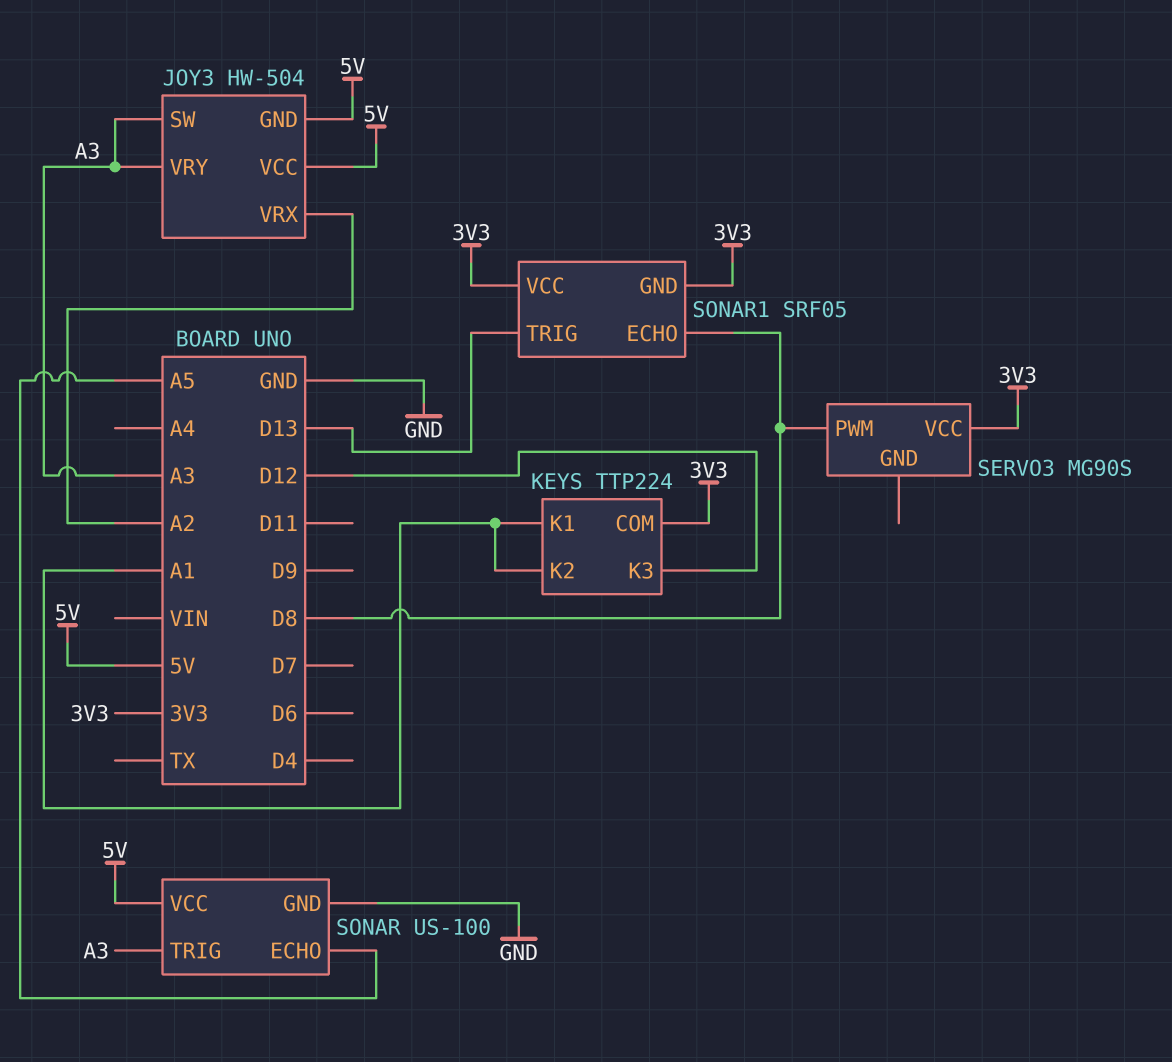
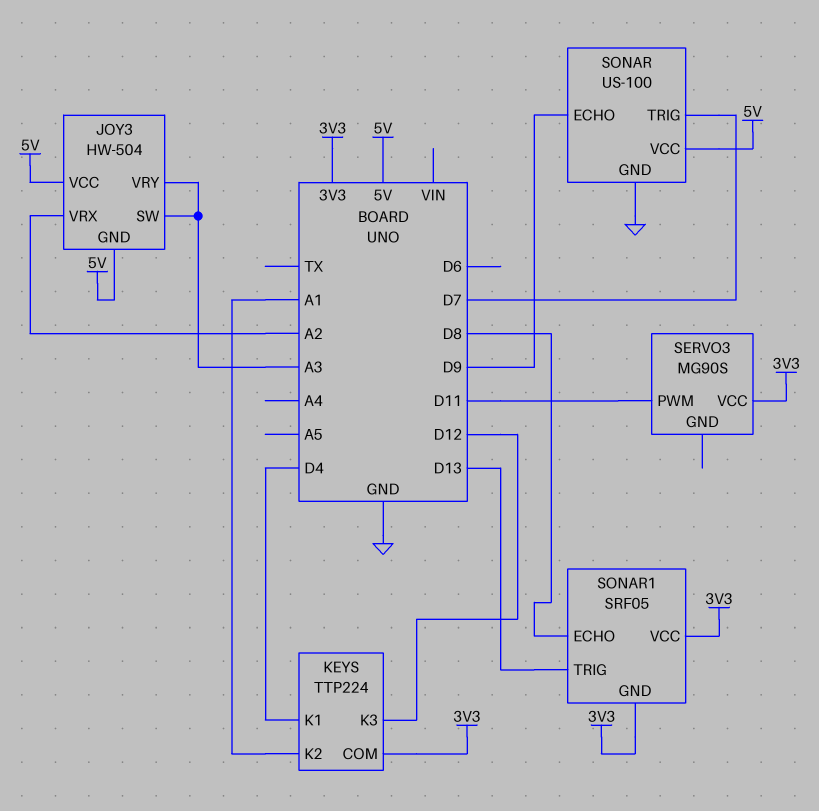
KEYS pin K1: A1 -> D4
SERVO3 pin PWM: D8 -> D11
SONAR pin ECHO: A5 -> D9
SONAR pin TRIG: A3 -> D7

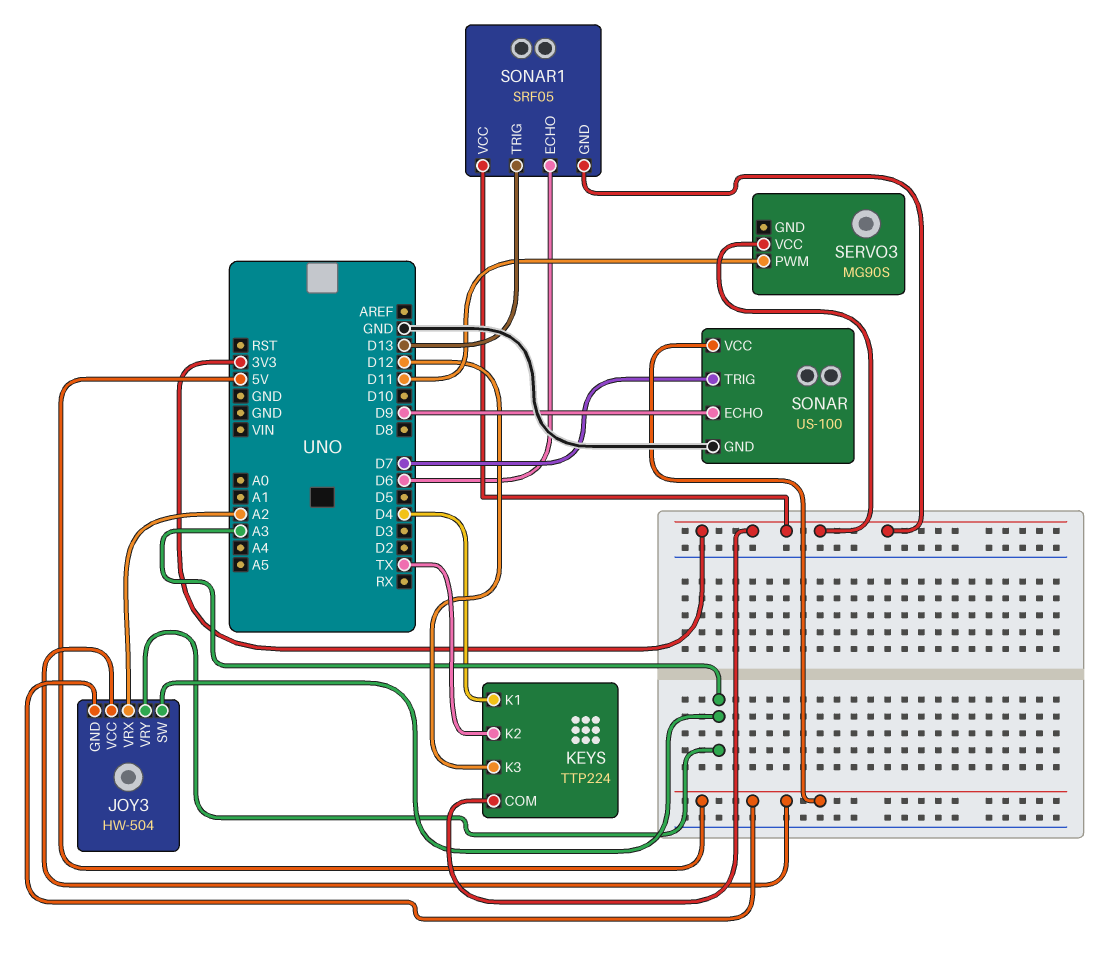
KEYS pin K2: A1 -> TX
SONAR1 pin ECHO: D8 -> D6

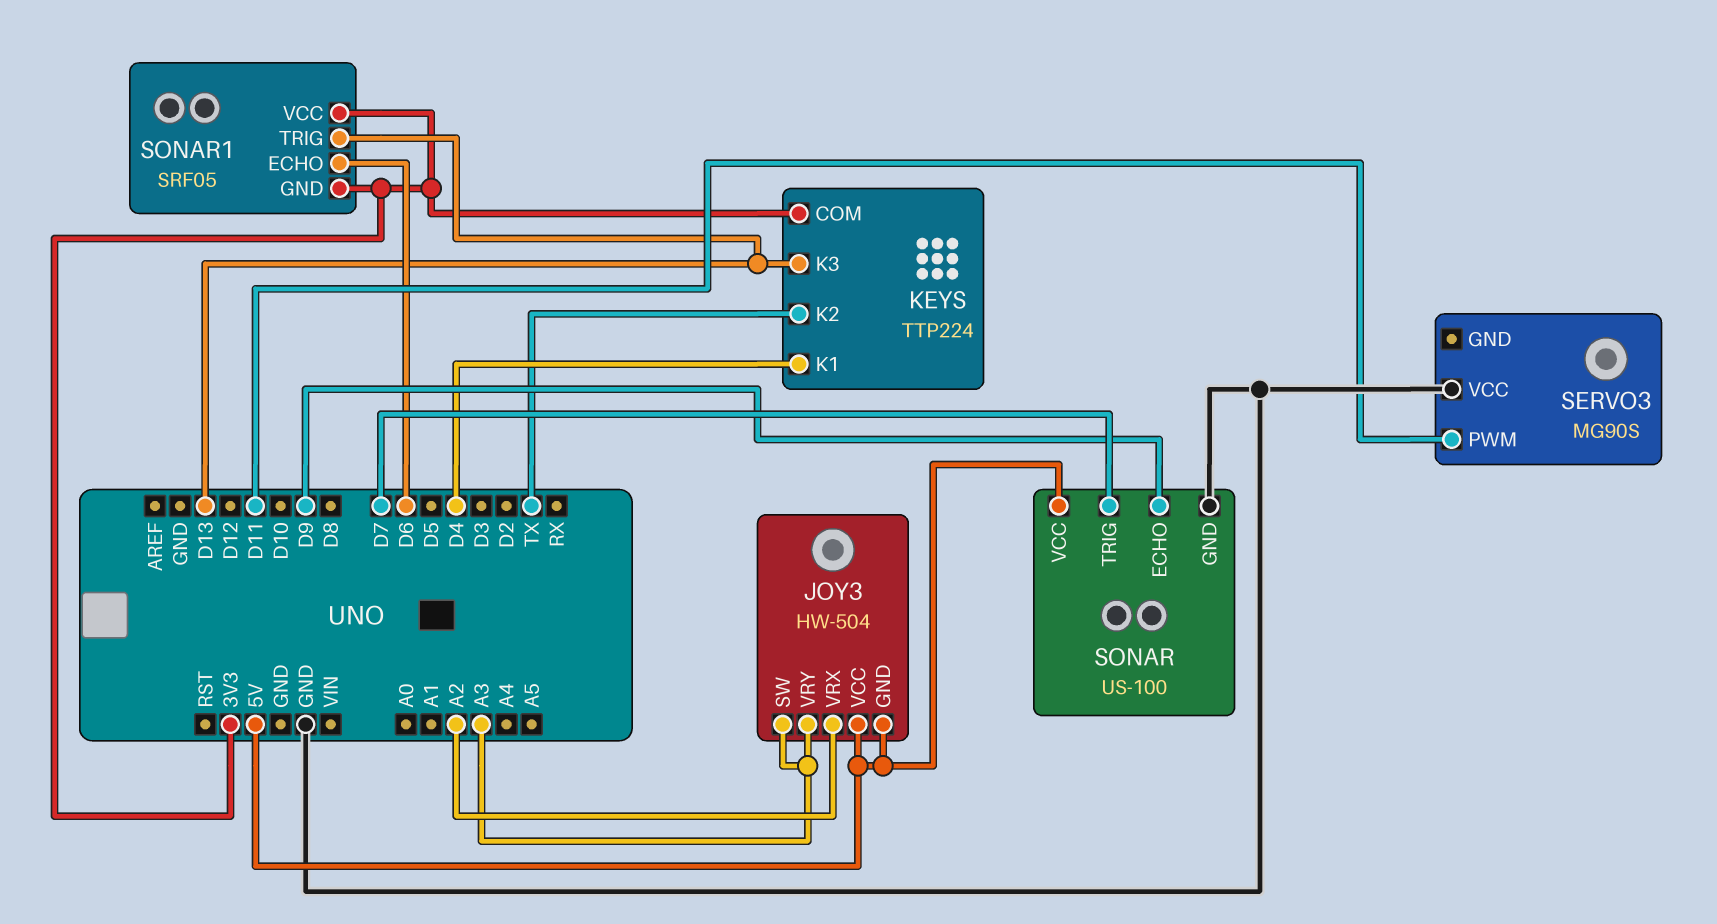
KEYS pin K3: D12 -> D13
SERVO3 pin VCC: 3V3 -> GND

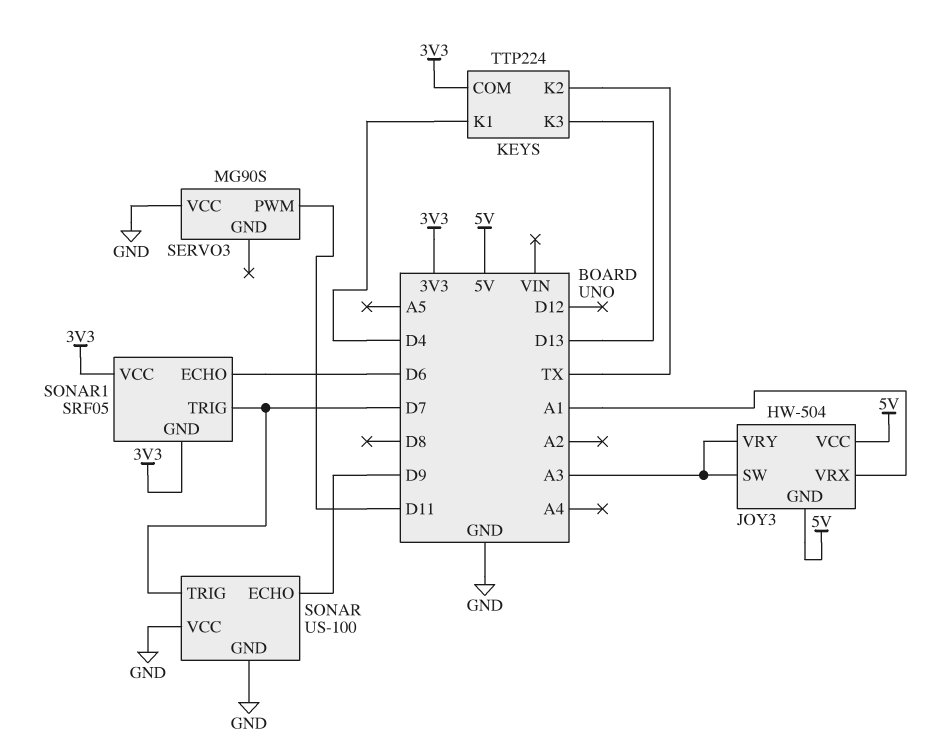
JOY3 pin VRX: A2 -> A1
SONAR pin VCC: 5V -> GND
SONAR1 pin TRIG: D13 -> D7

